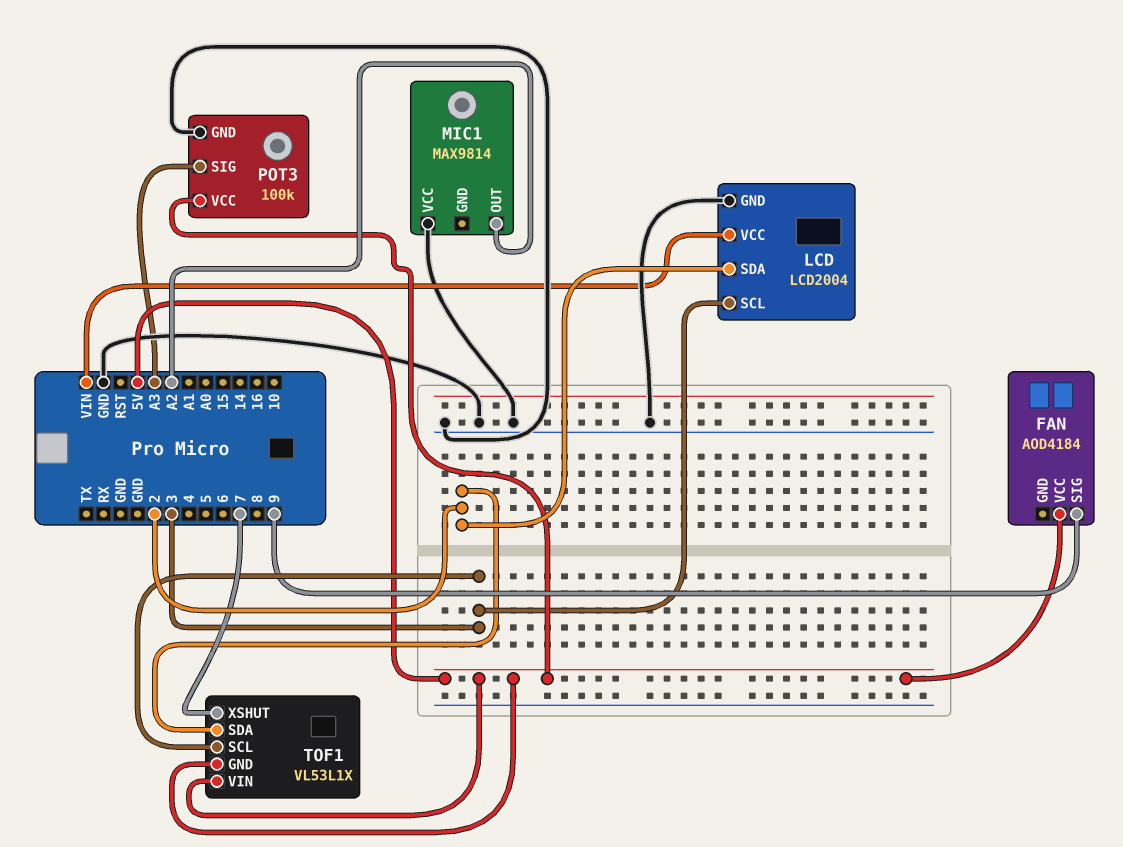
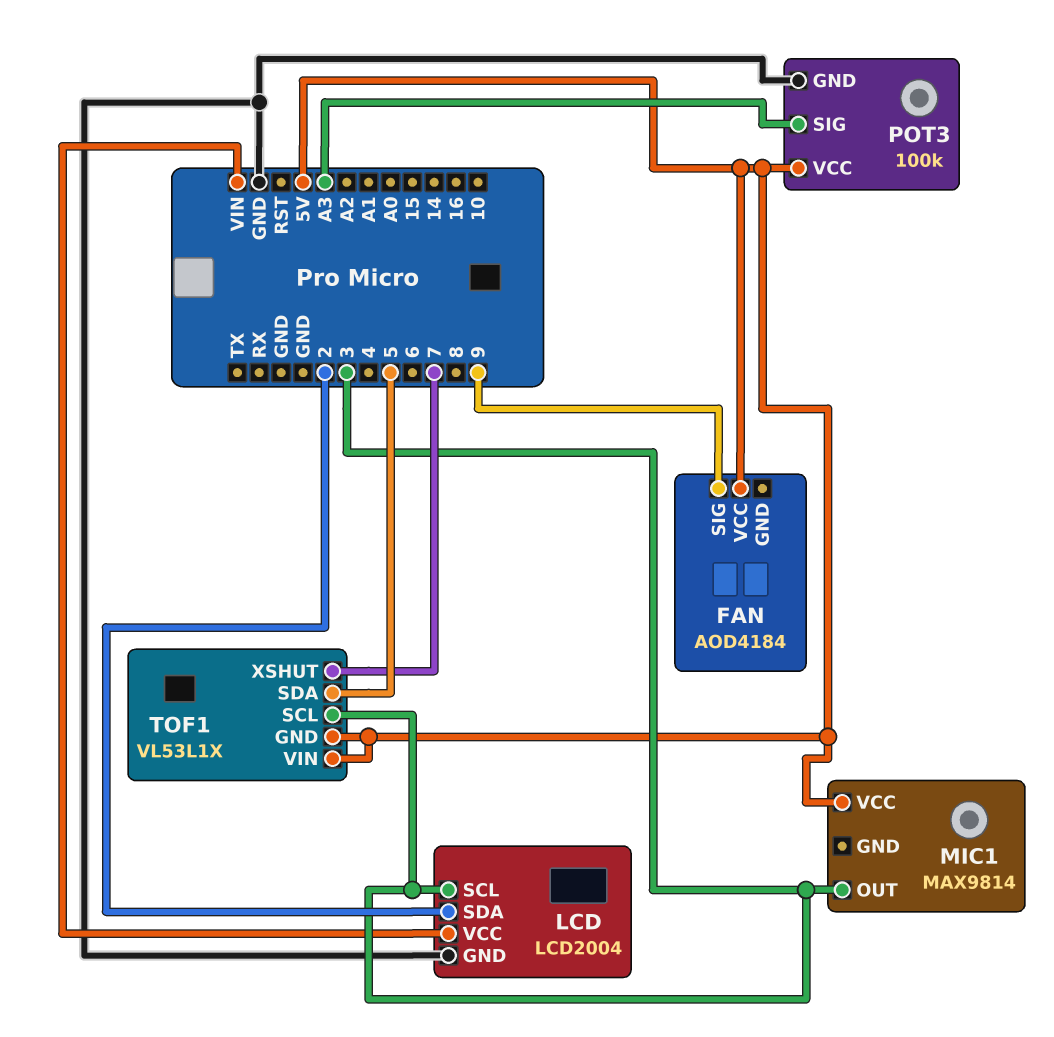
MIC1 pin OUT: A2 -> 3
MIC1 pin VCC: GND -> 5V
TOF1 pin SDA: 2 -> 5

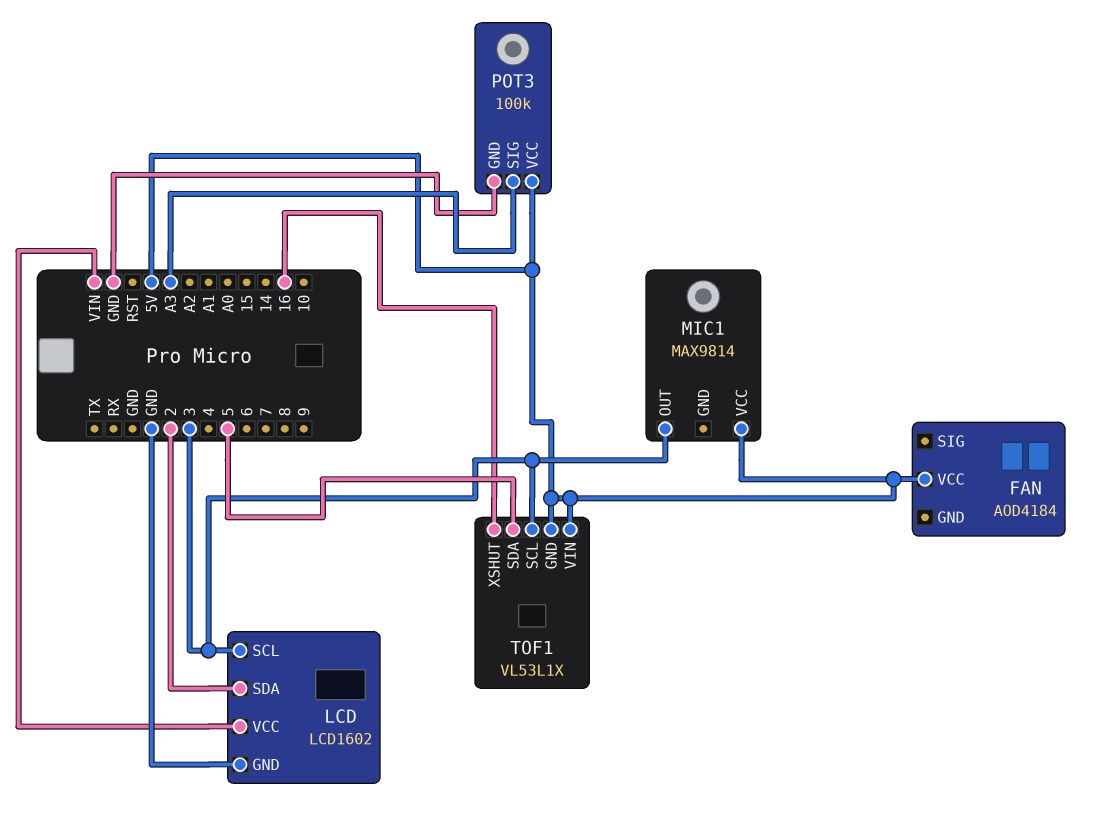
FAN pin SIG: 9 -> none
LCD: LCD2004 -> LCD1602
TOF1 pin XSHUT: 7 -> 16

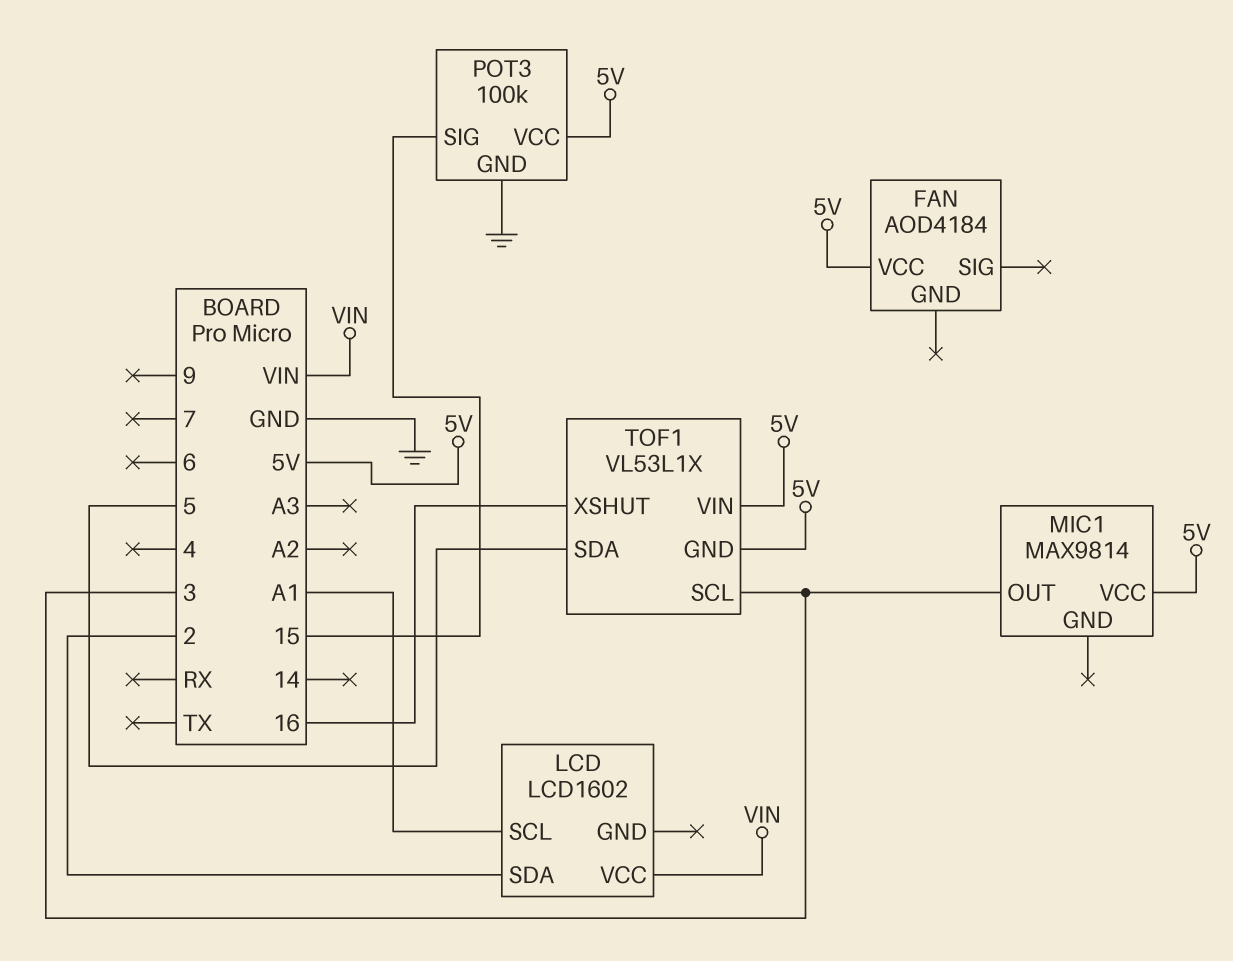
LCD pin GND: GND -> none
LCD pin SCL: 3 -> A1
POT3 pin SIG: A3 -> 15

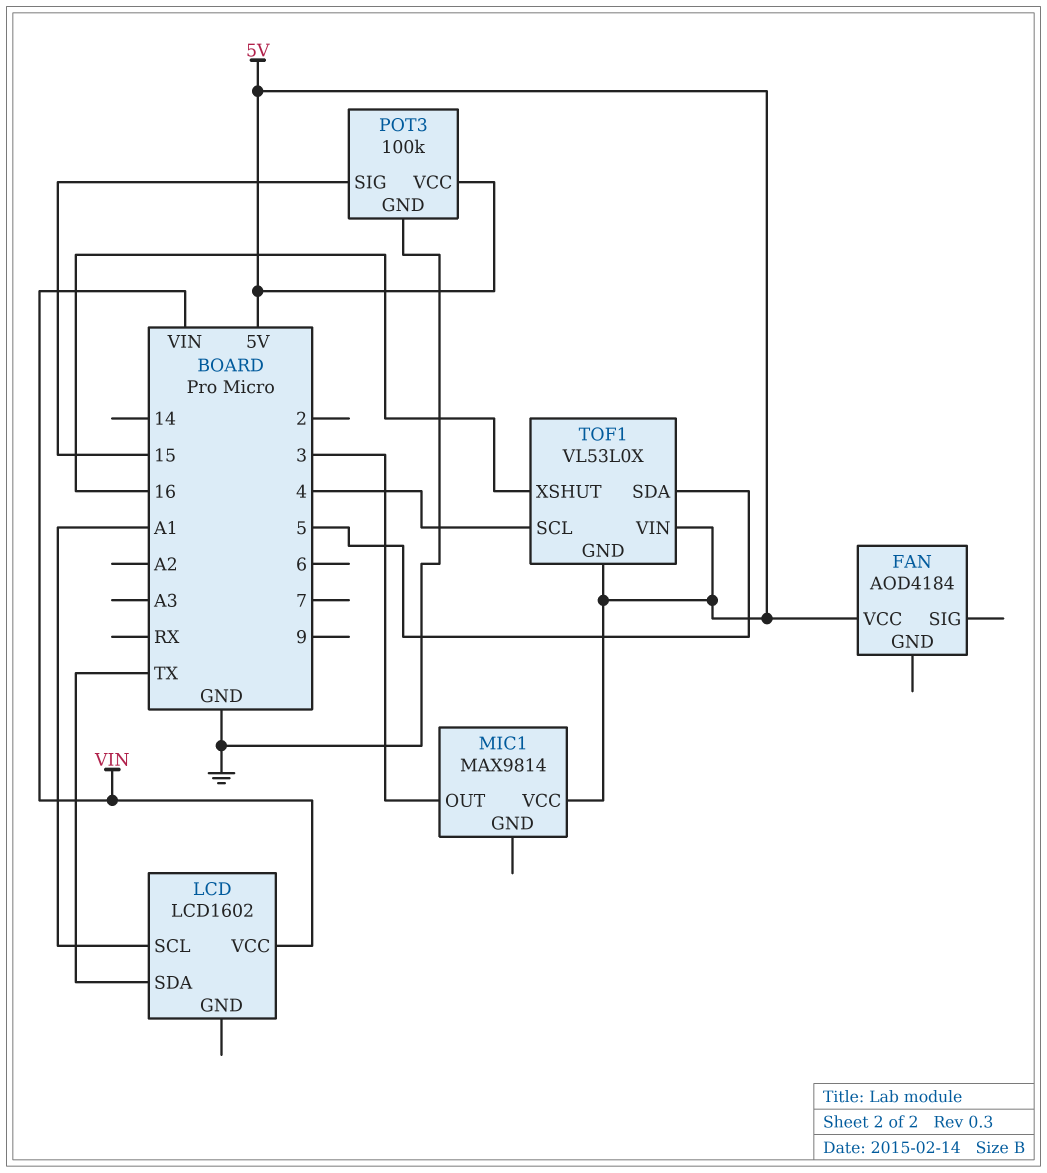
LCD pin SDA: 2 -> TX
TOF1: VL53L1X -> VL53L0X
TOF1 pin SCL: 3 -> 4

